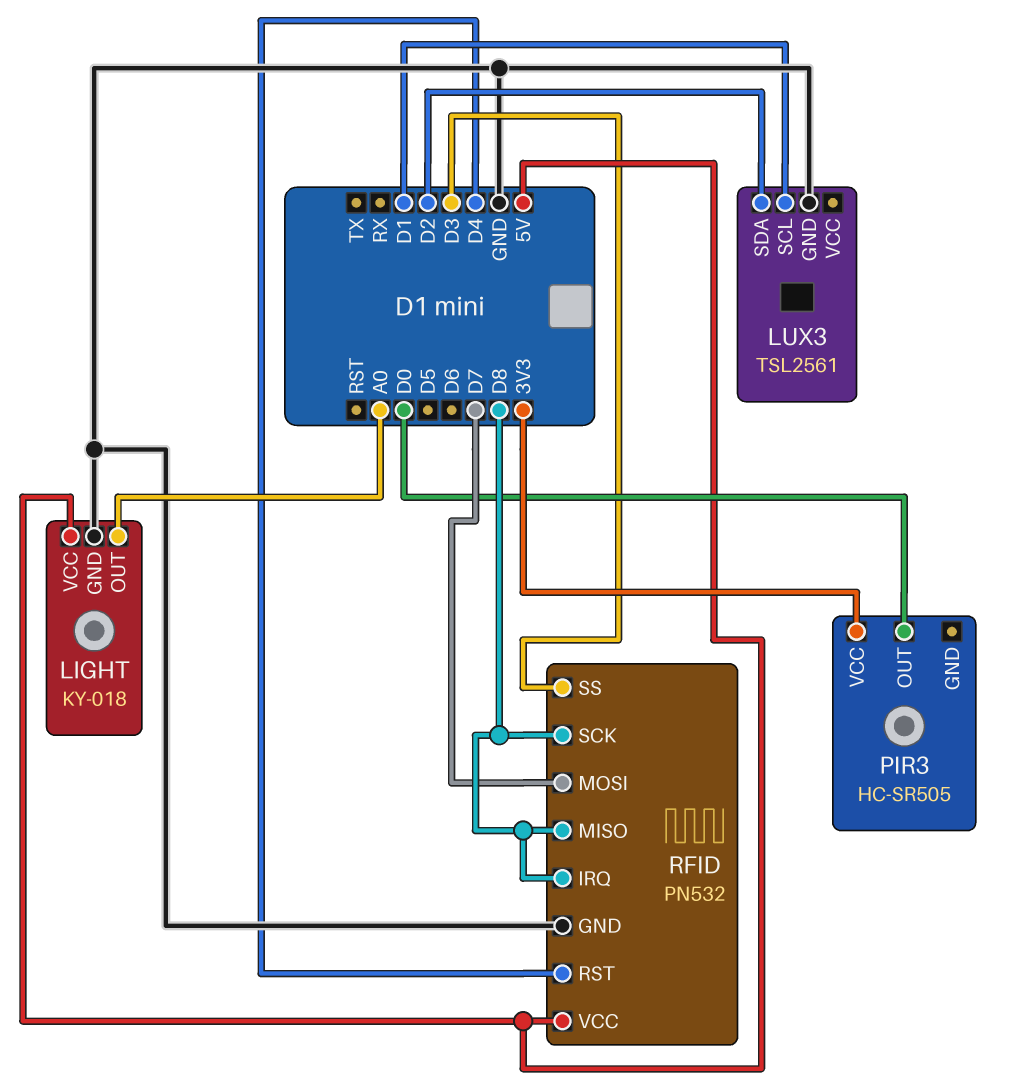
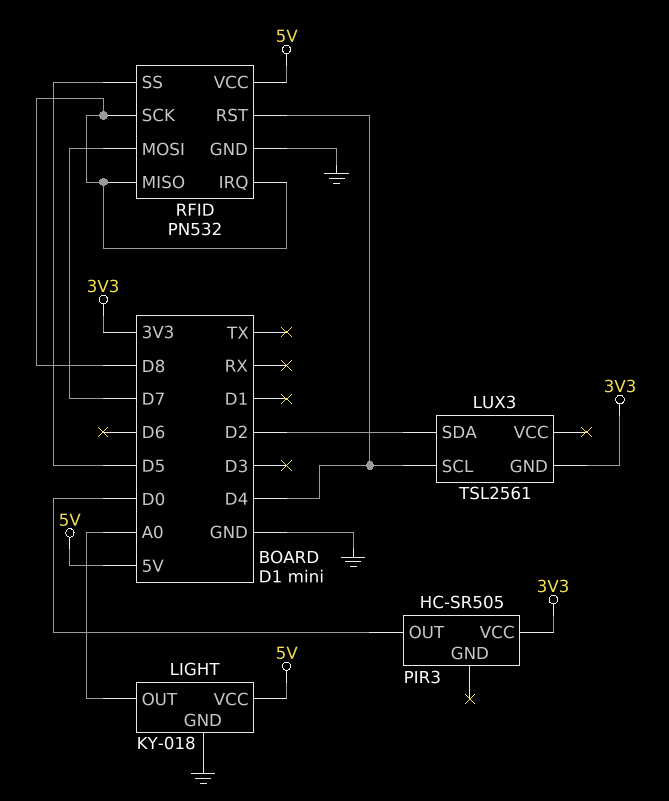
LUX3 pin GND: GND -> 3V3
LUX3 pin SCL: D1 -> D4
RFID pin SS: D3 -> D5

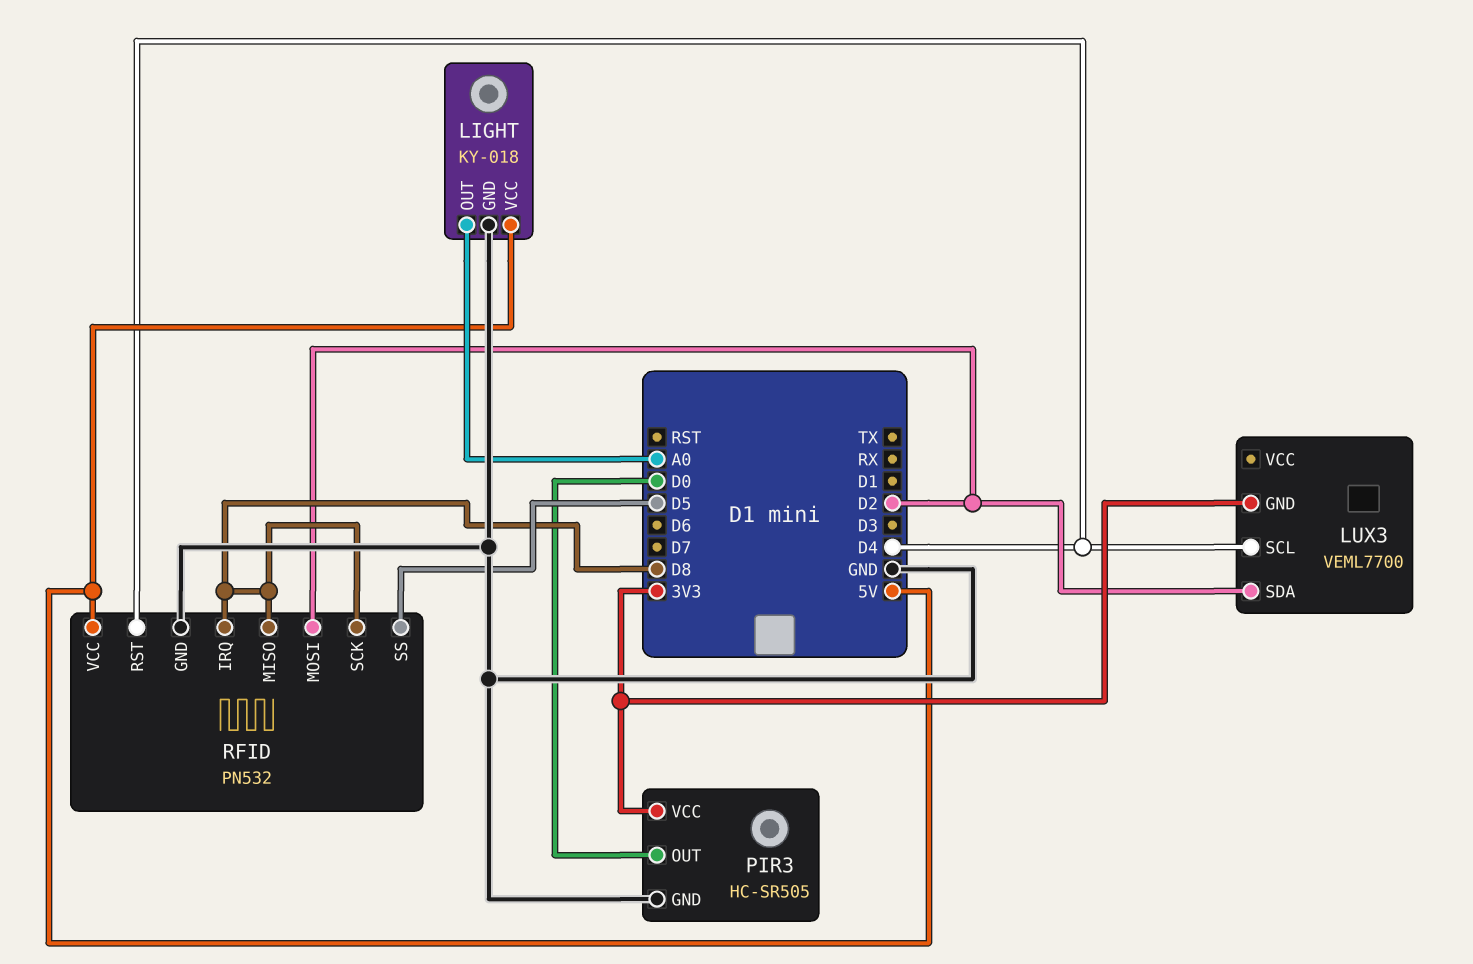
LUX3: TSL2561 -> VEML7700
PIR3 pin GND: none -> GND
RFID pin MOSI: D7 -> D2

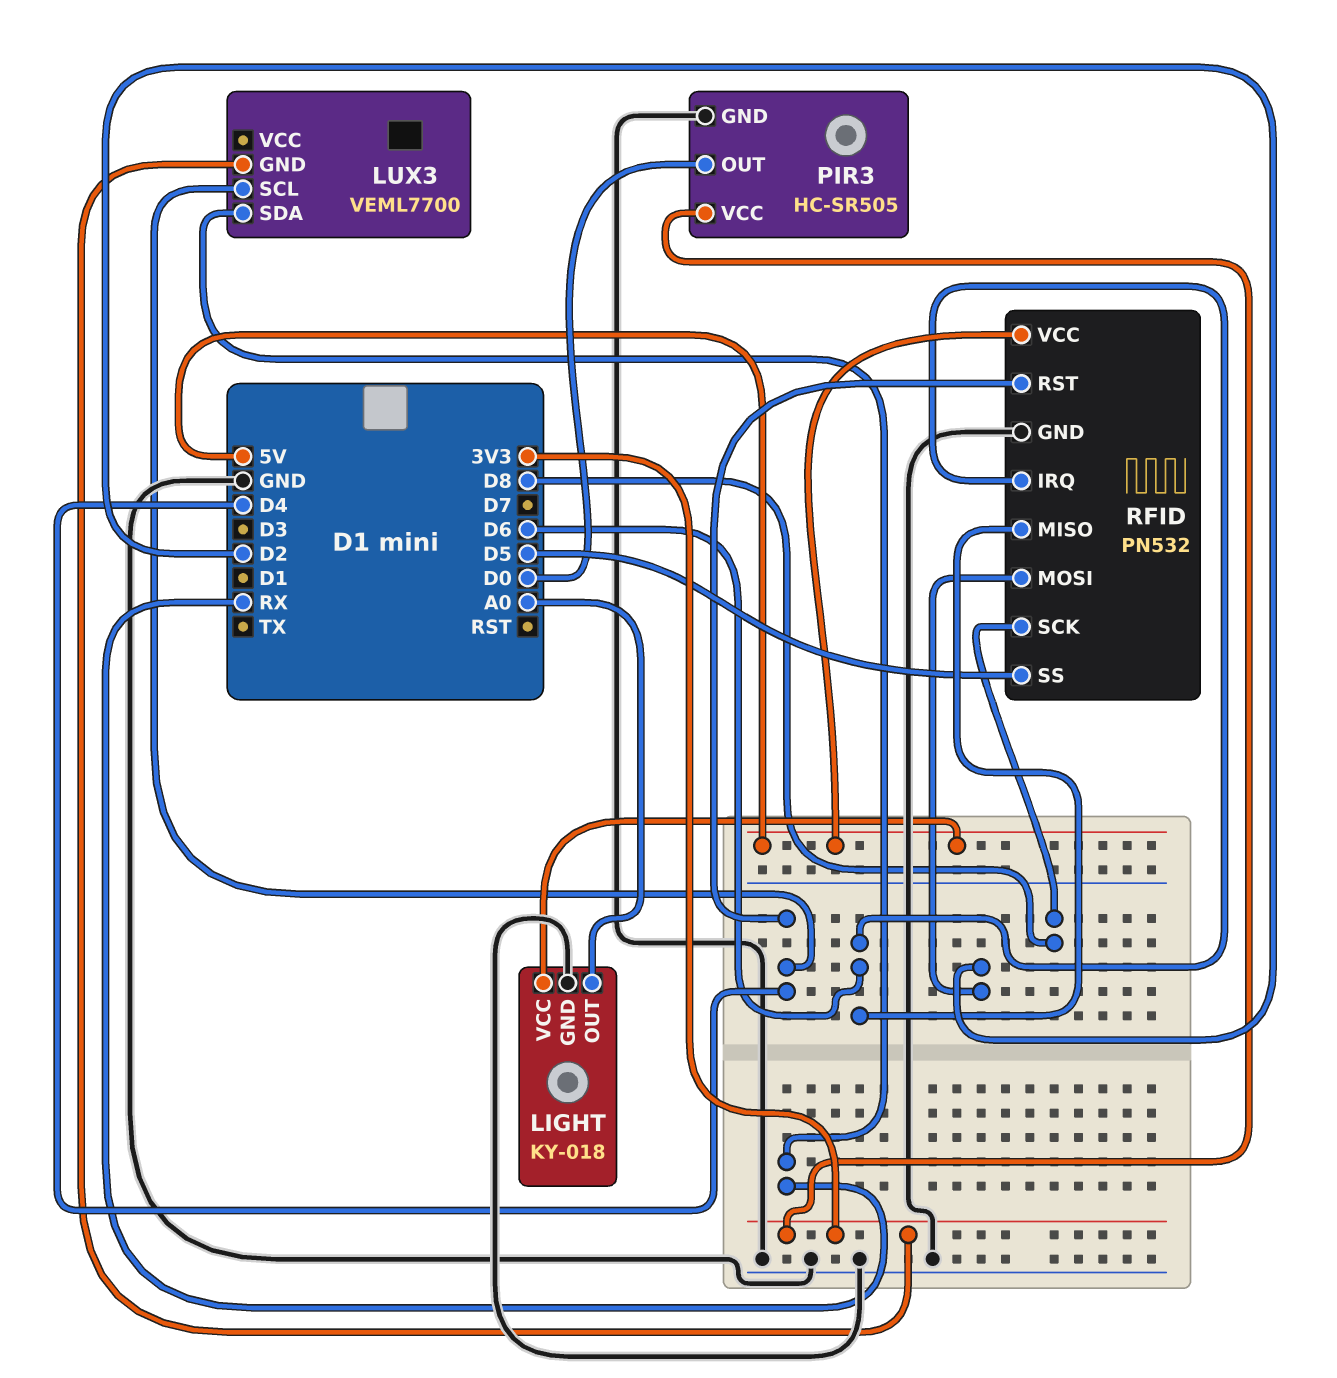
LUX3 pin SDA: D2 -> RX
RFID pin IRQ: D8 -> D6
RFID pin MISO: D8 -> D6

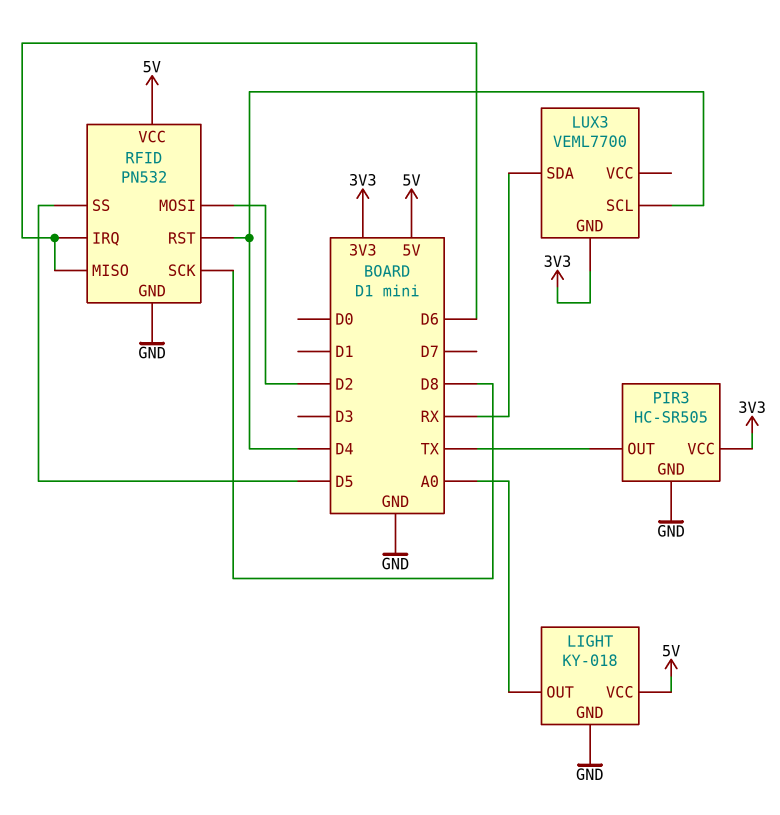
PIR3 pin OUT: D0 -> TX

